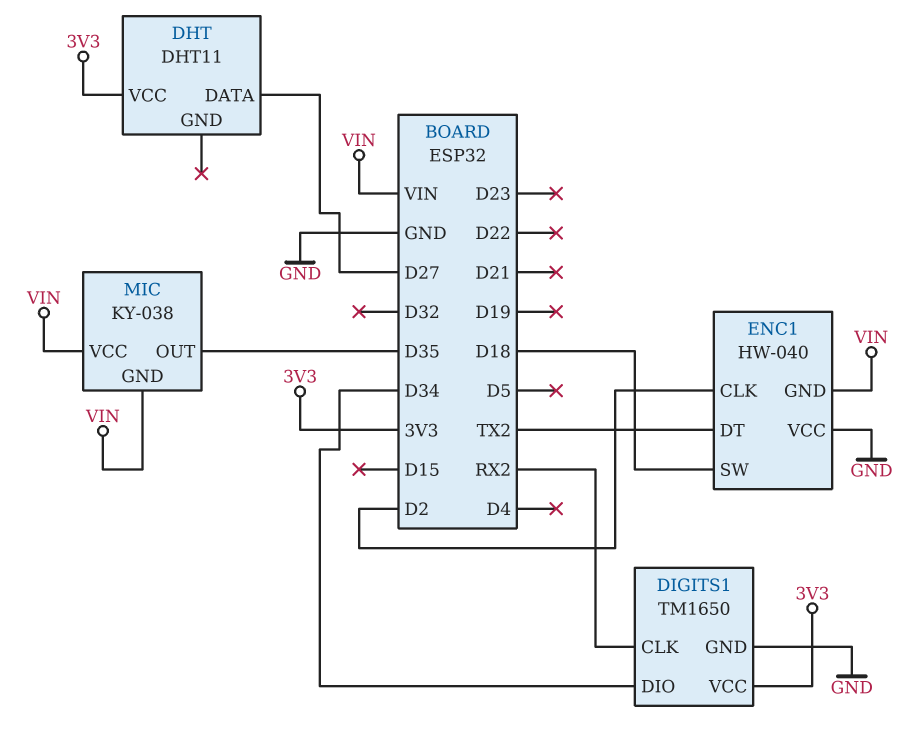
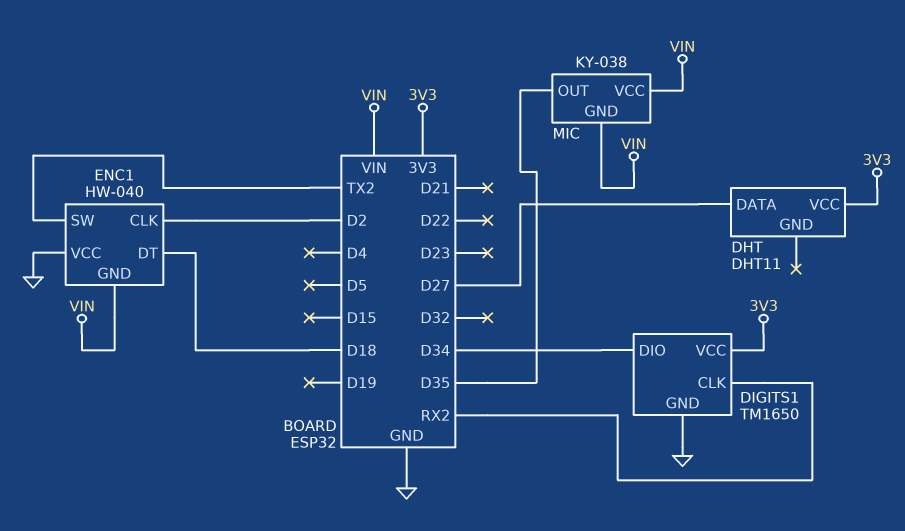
ENC1 pin DT: TX2 -> D18
ENC1 pin SW: D18 -> TX2

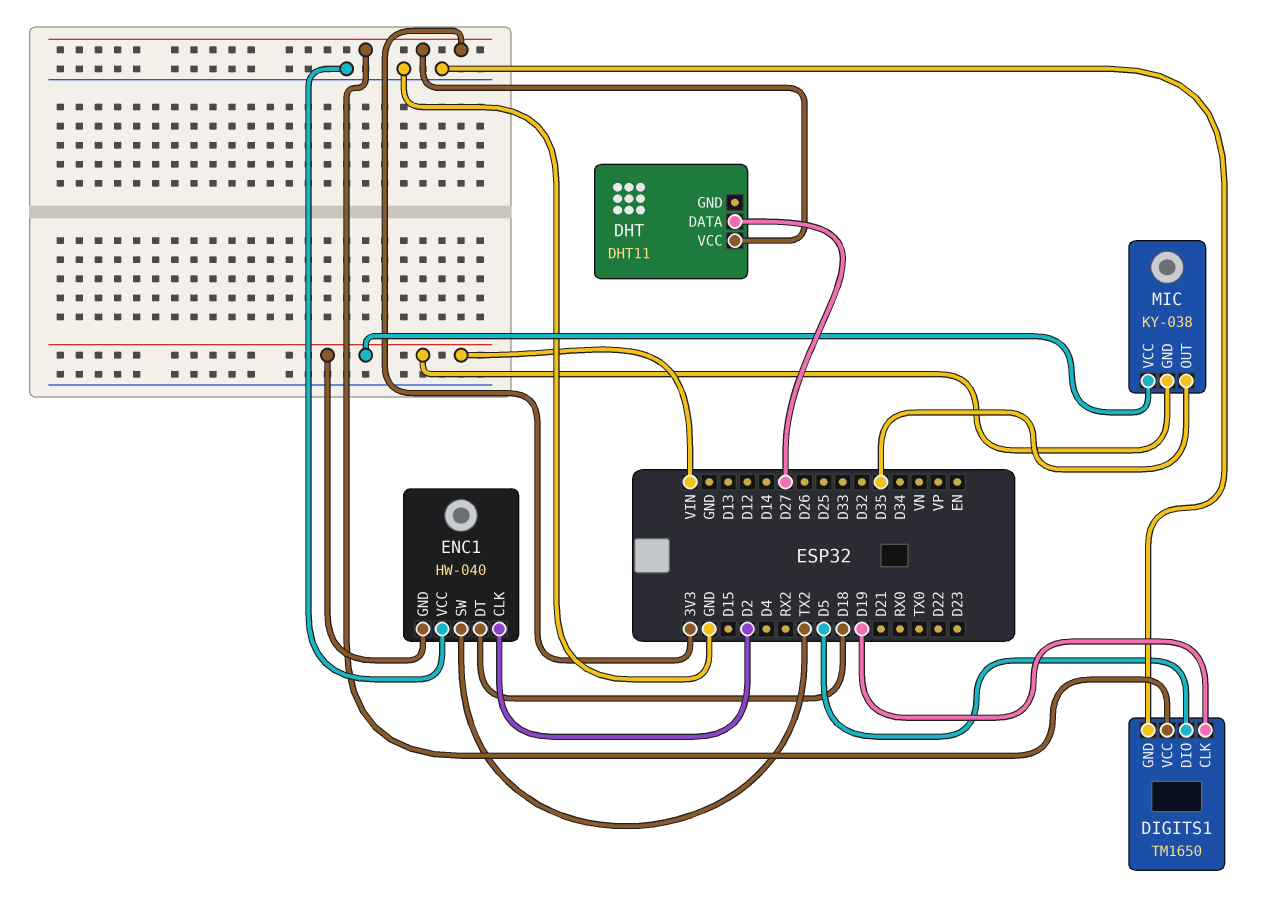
DIGITS1 pin CLK: RX2 -> D19
DIGITS1 pin DIO: D34 -> D5

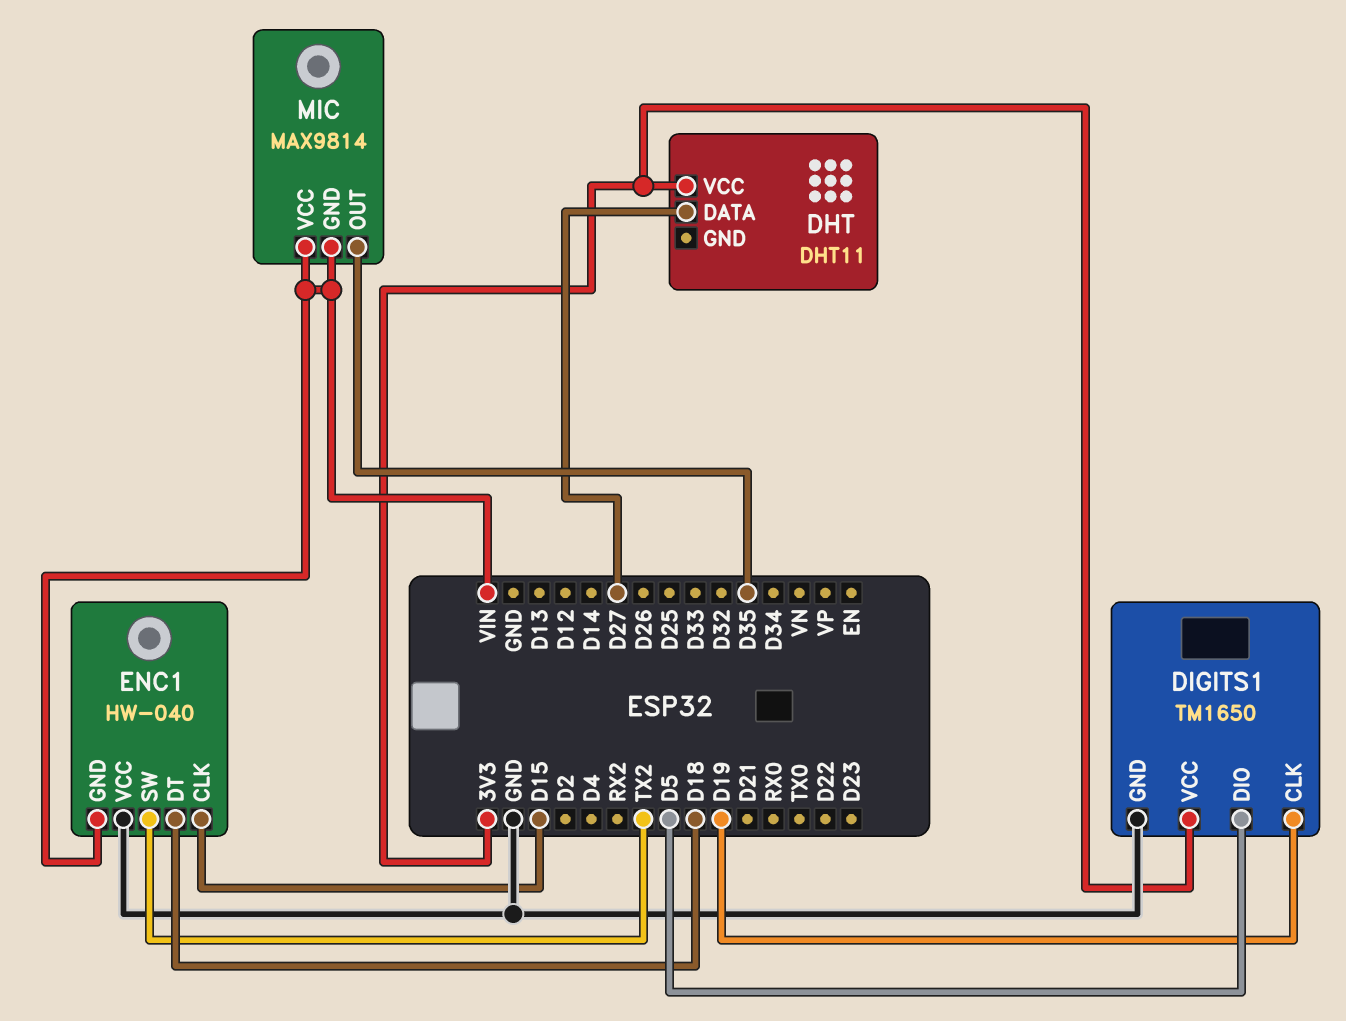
ENC1 pin CLK: D2 -> D15
MIC: KY-038 -> MAX9814

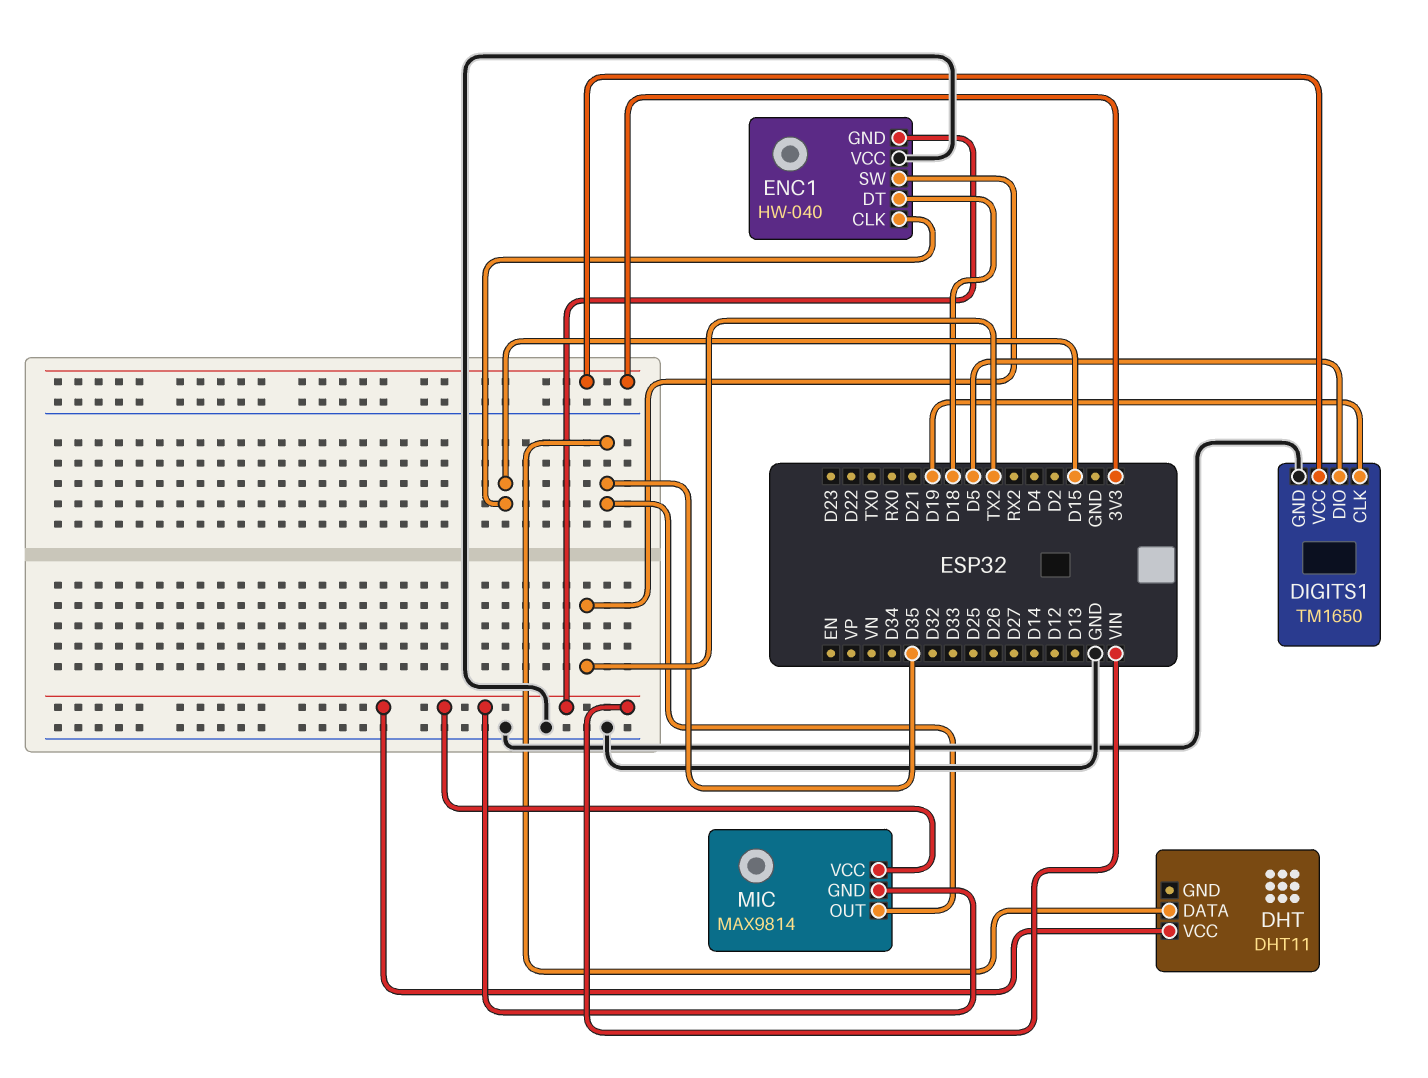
DHT pin DATA: D27 -> D35
DHT pin VCC: 3V3 -> VIN

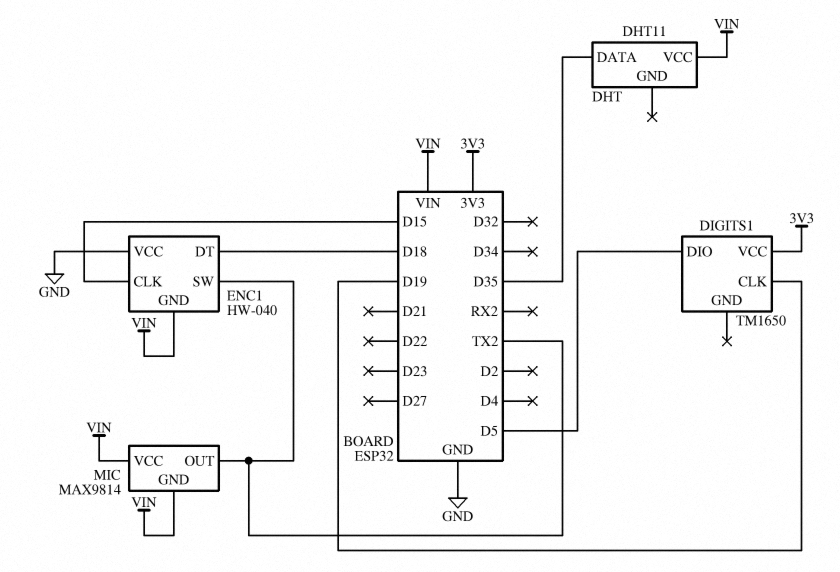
DIGITS1 pin GND: GND -> none
MIC pin OUT: D35 -> TX2

